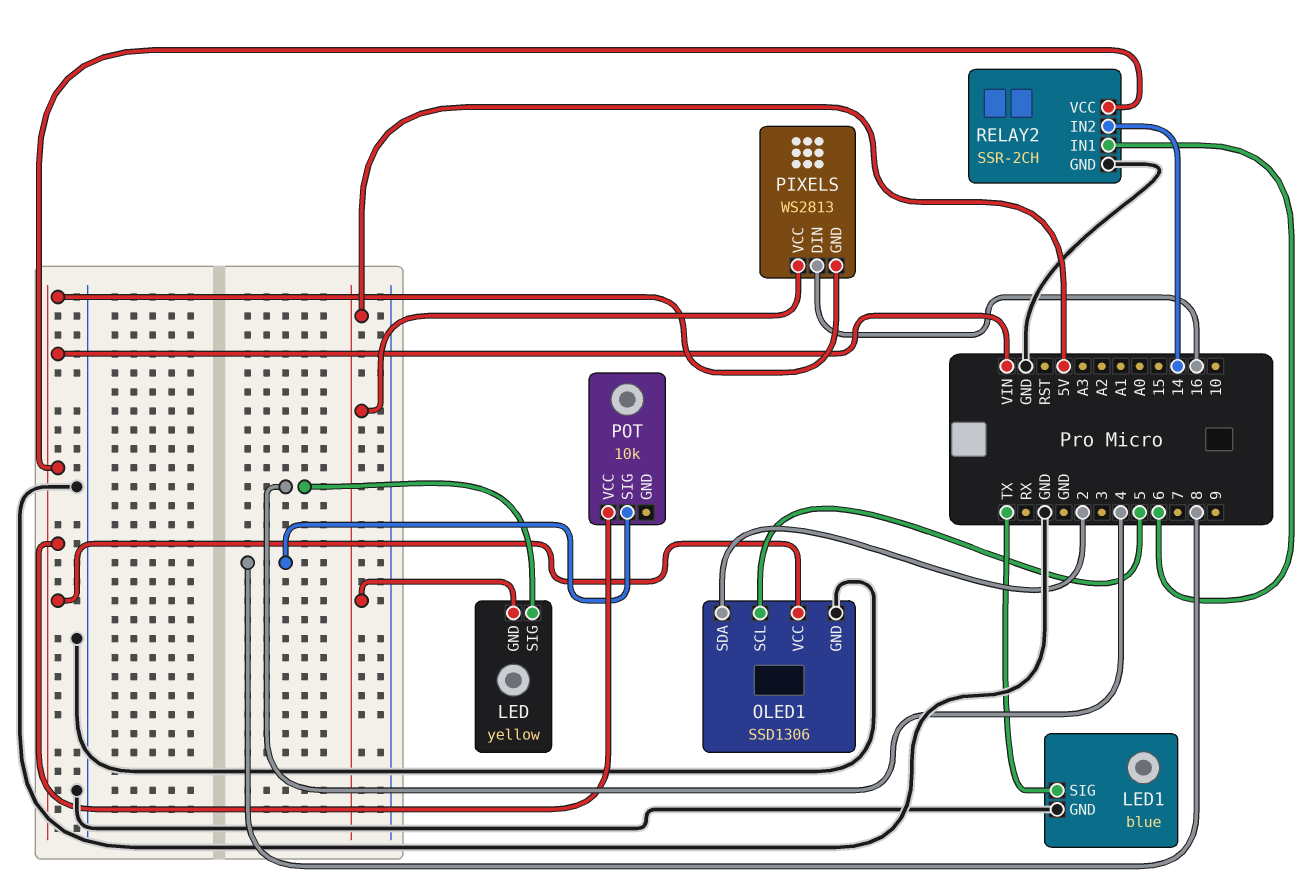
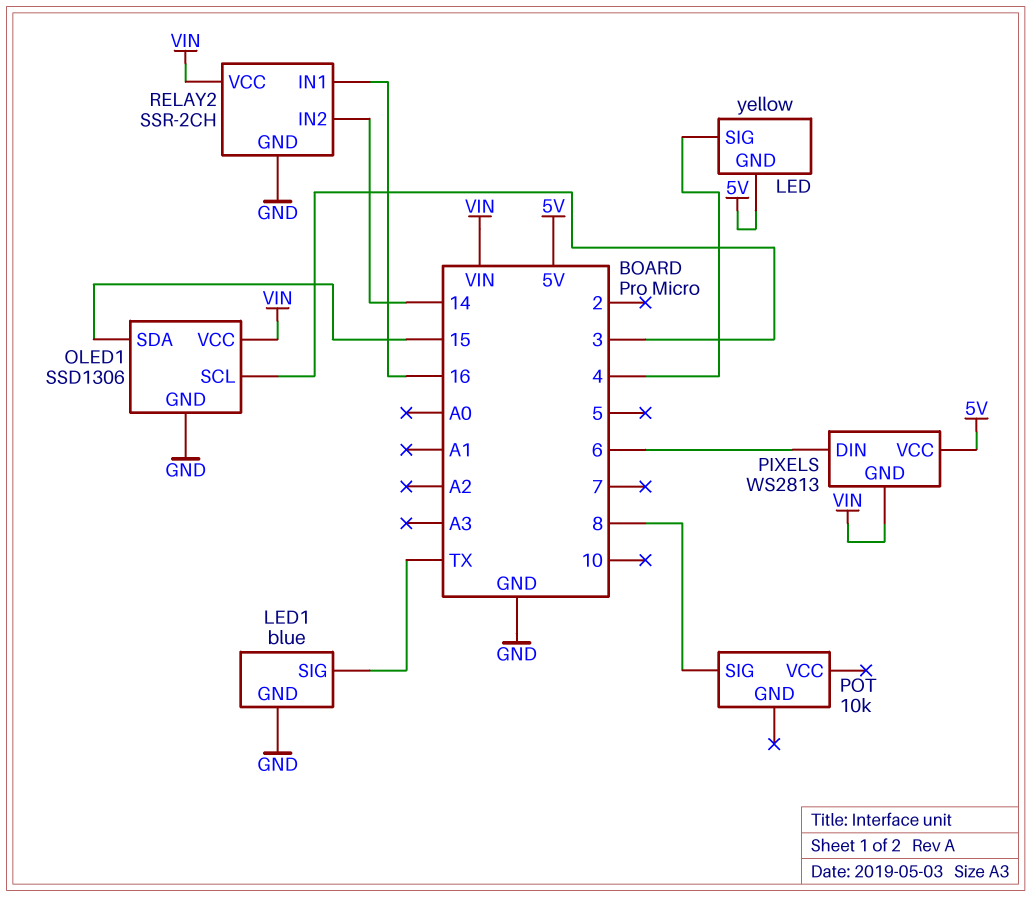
OLED1 pin SCL: 5 -> 3
OLED1 pin SDA: 2 -> 15
PIXELS pin DIN: 16 -> 6
POT pin VCC: VIN -> none
RELAY2 pin IN1: 6 -> 16

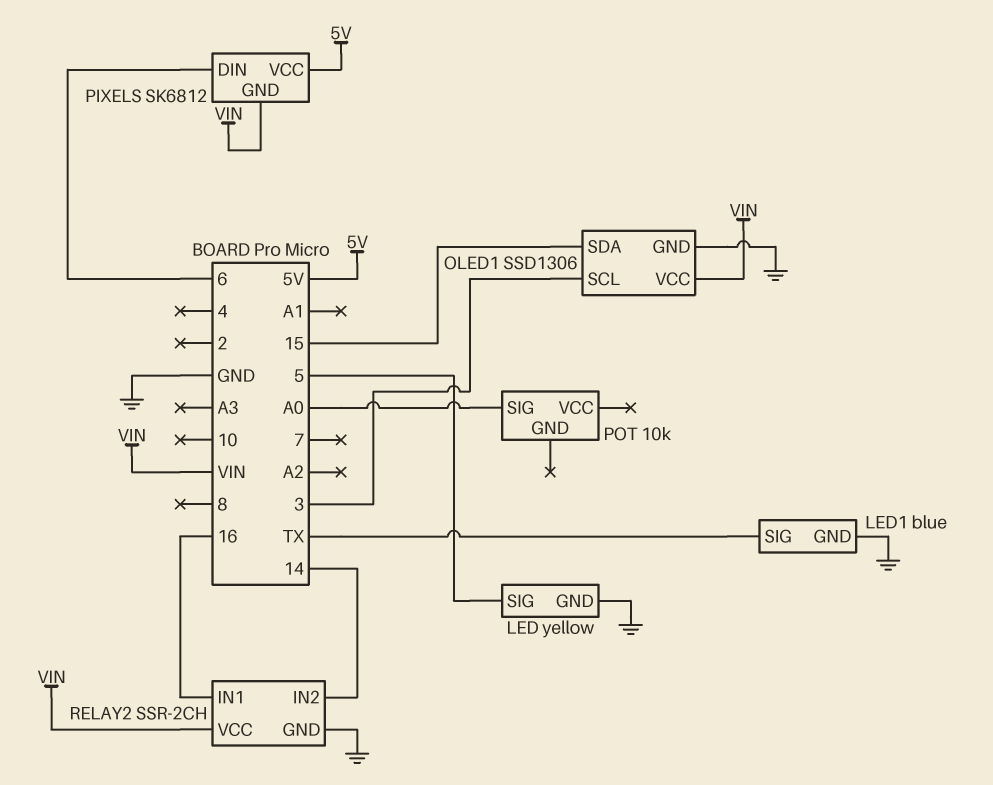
LED pin GND: 5V -> GND
LED pin SIG: 4 -> 5
PIXELS: WS2813 -> SK6812
POT pin SIG: 8 -> A0

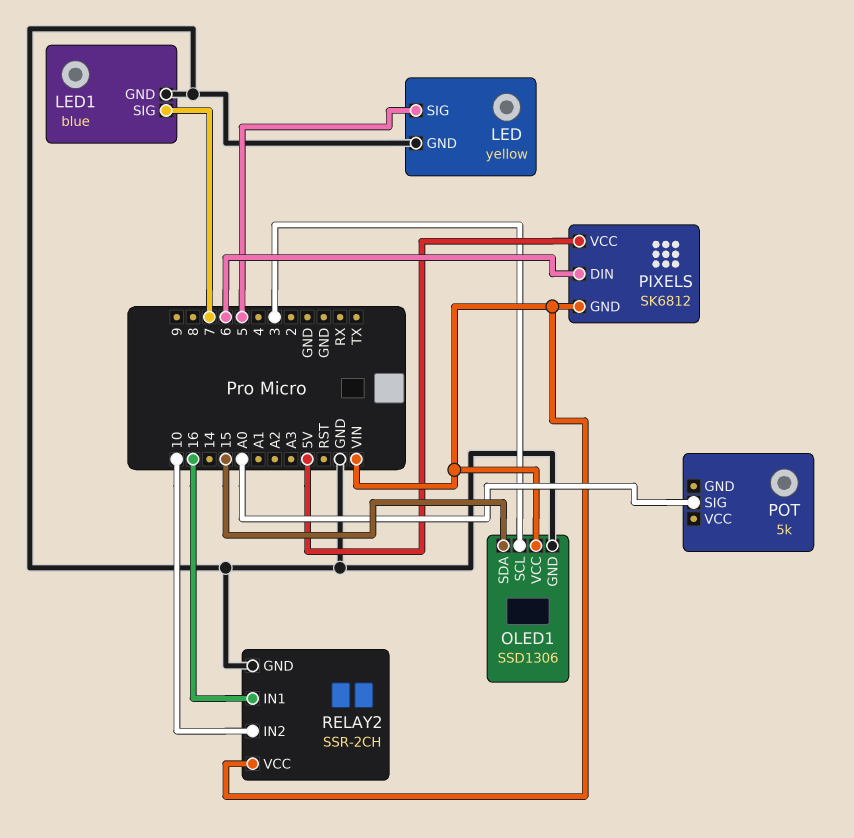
LED1 pin SIG: TX -> 7
POT: 10k -> 5k
RELAY2 pin IN2: 14 -> 10

